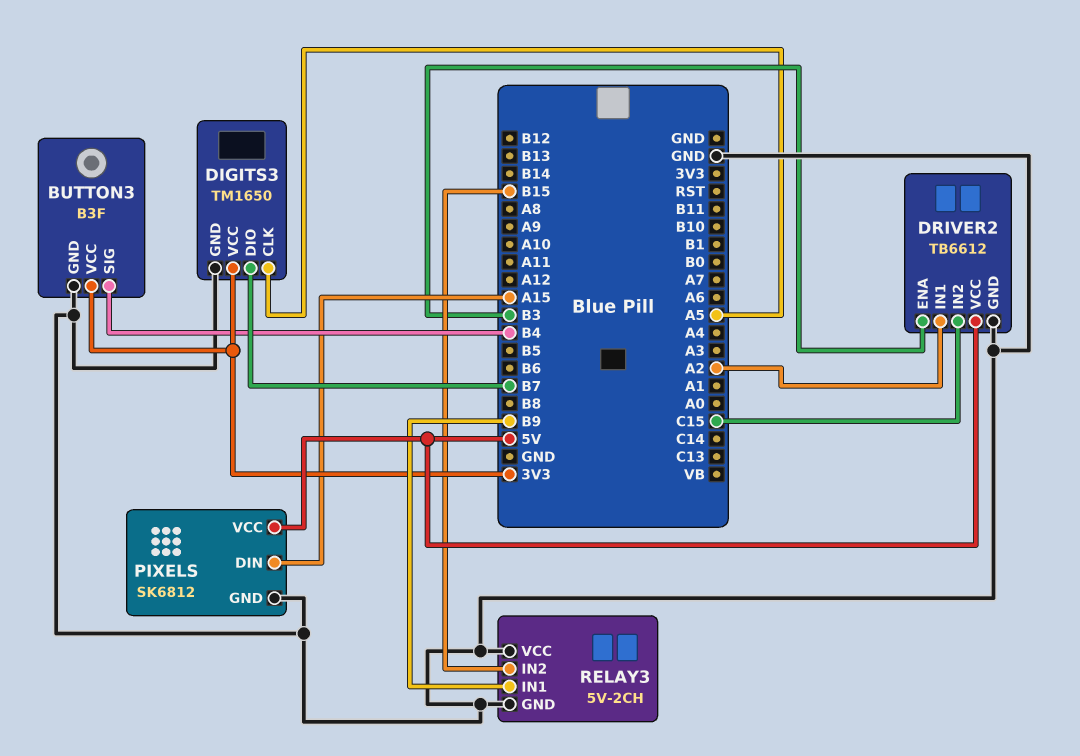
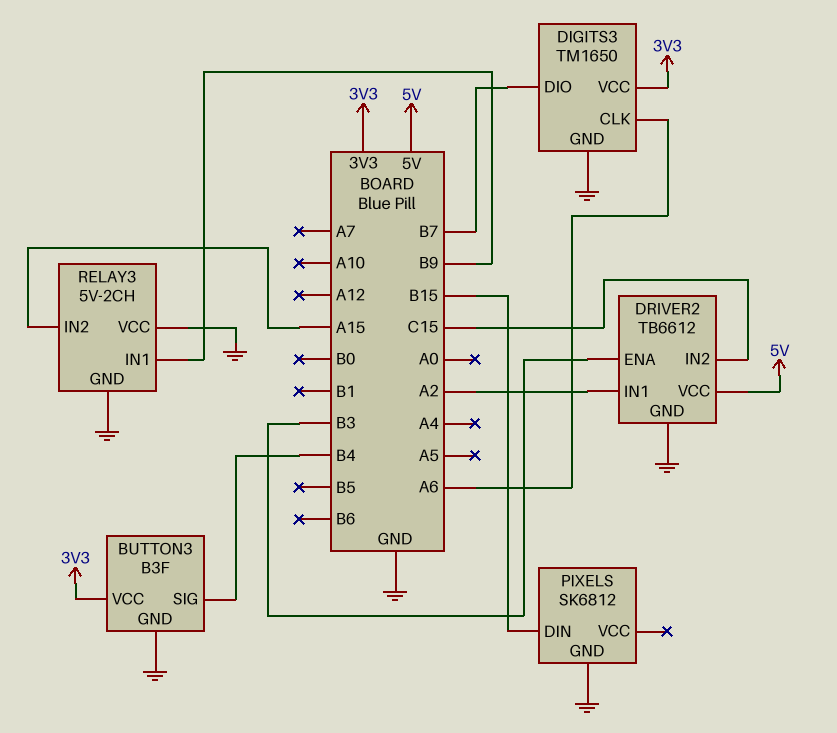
DIGITS3 pin CLK: A5 -> A6
PIXELS pin DIN: A15 -> B15
PIXELS pin VCC: 5V -> none
RELAY3 pin IN2: B15 -> A15

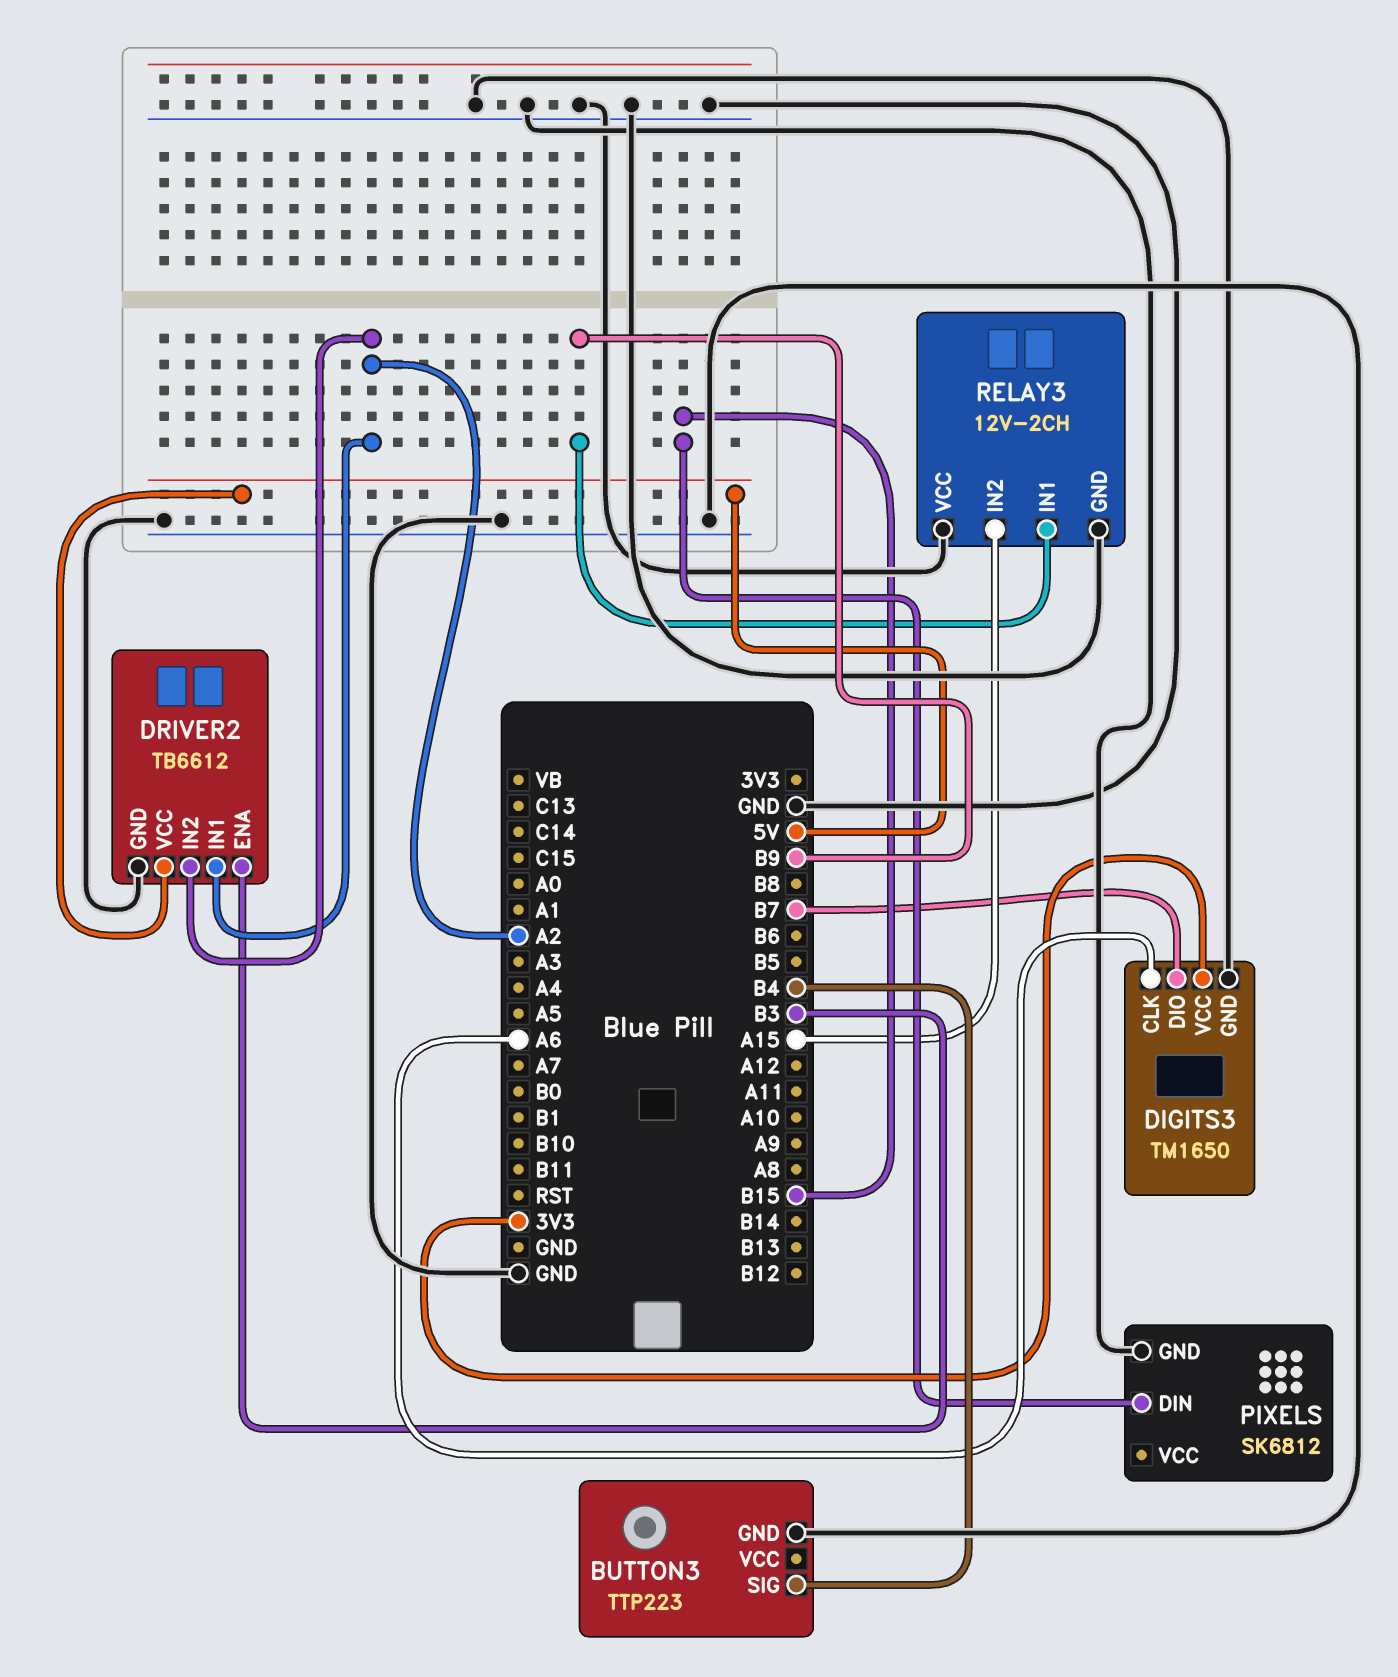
BUTTON3: B3F -> TTP223
BUTTON3 pin VCC: 3V3 -> none
DRIVER2 pin IN2: C15 -> A2
RELAY3: 5V-2CH -> 12V-2CH

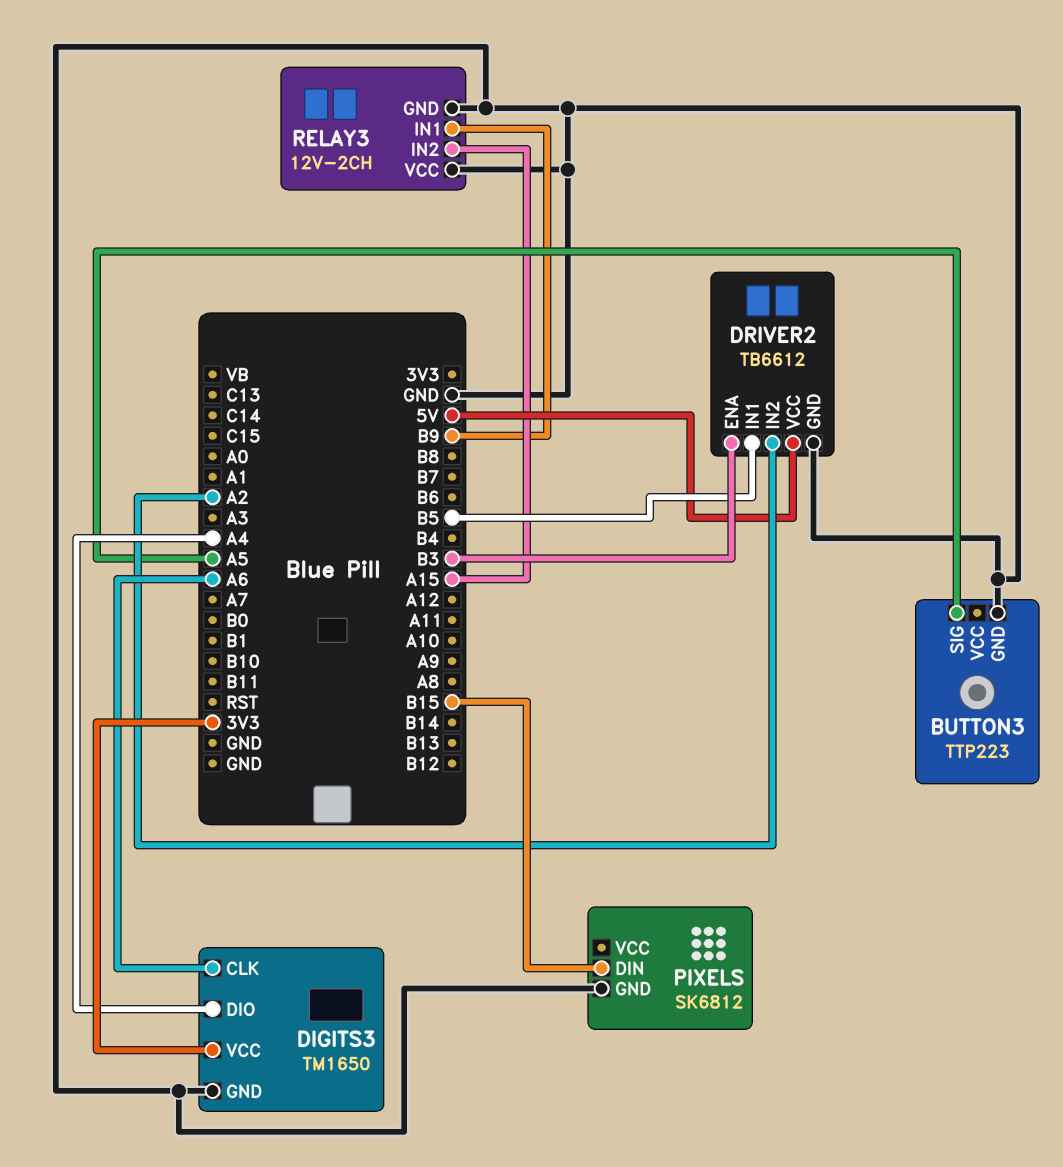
BUTTON3 pin SIG: B4 -> A5
DIGITS3 pin DIO: B7 -> A4
DRIVER2 pin IN1: A2 -> B5

